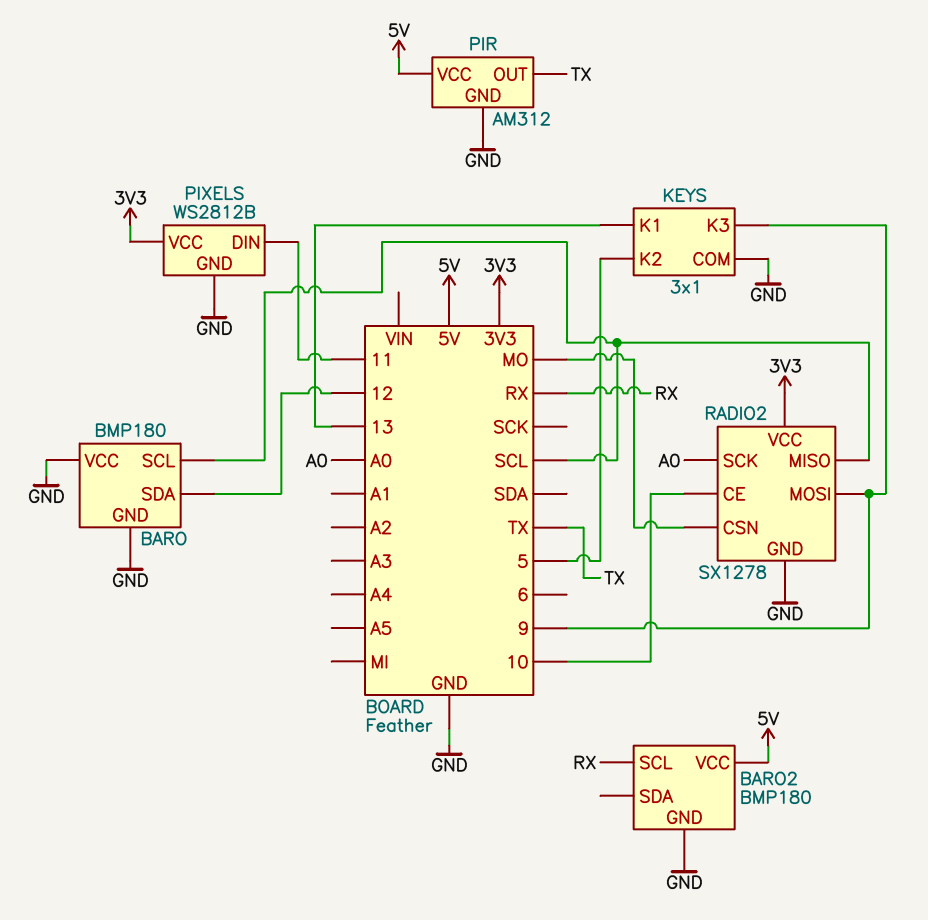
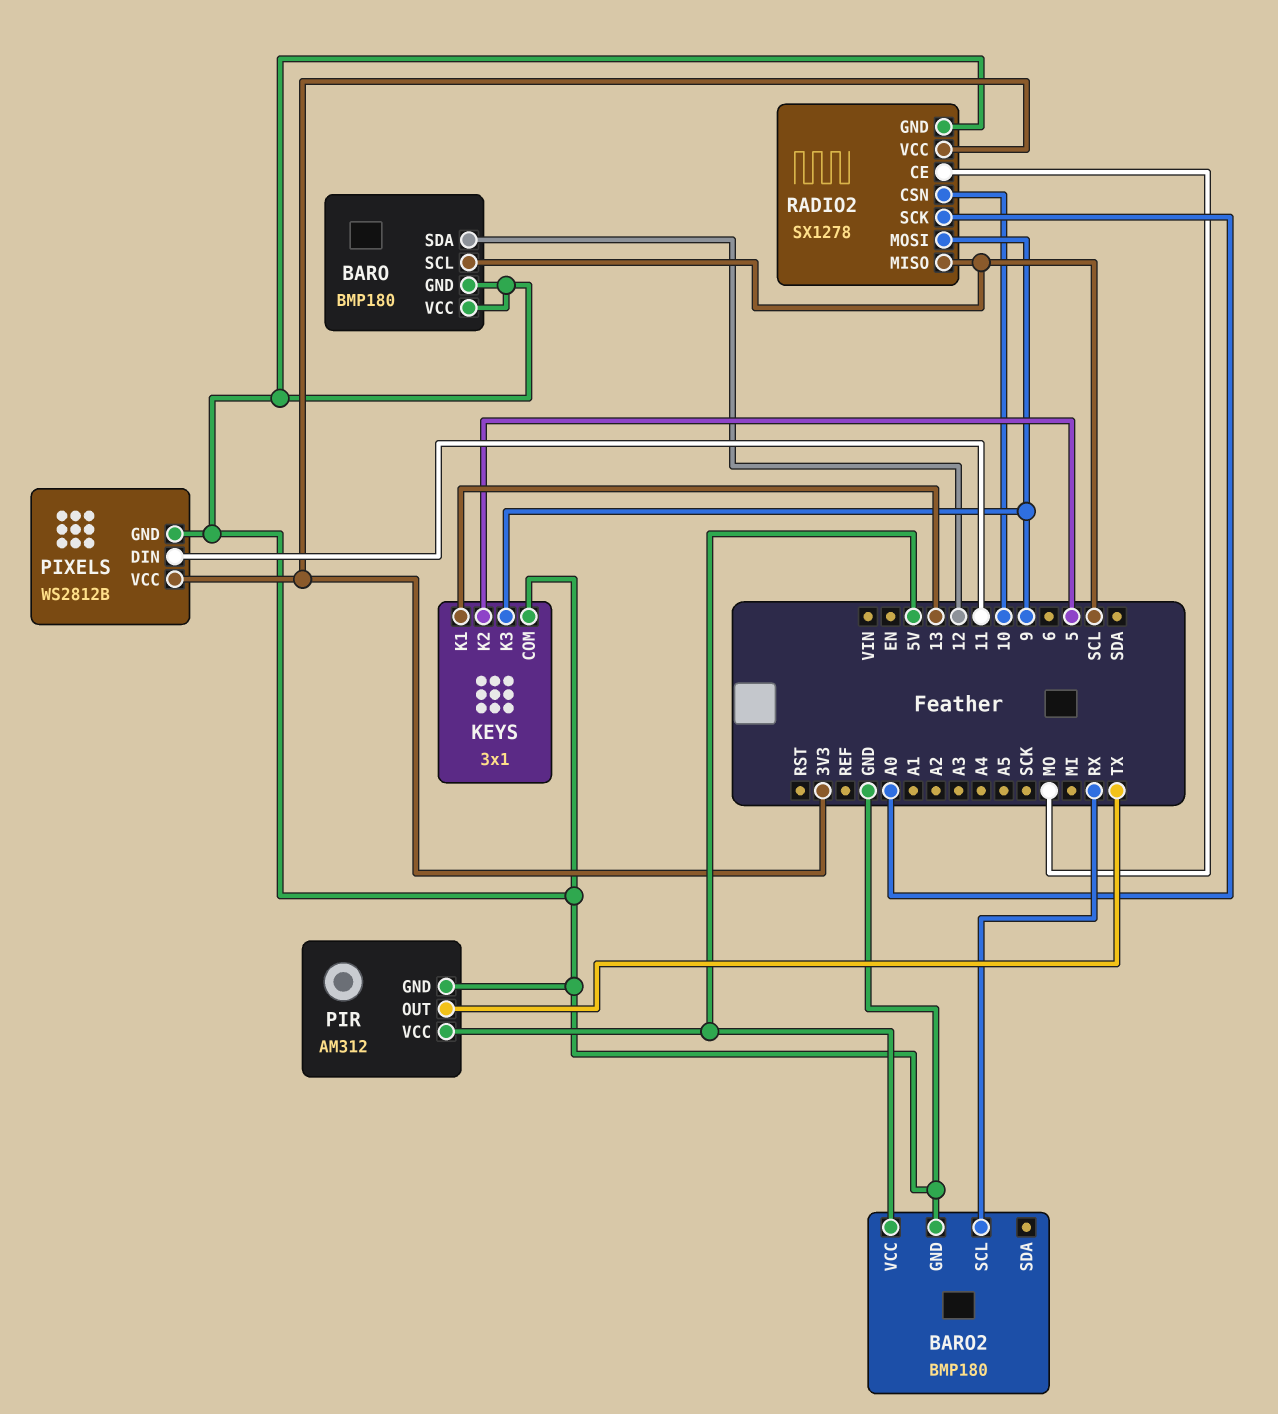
RADIO2 pin CE: 10 -> MO
RADIO2 pin CSN: MO -> 10

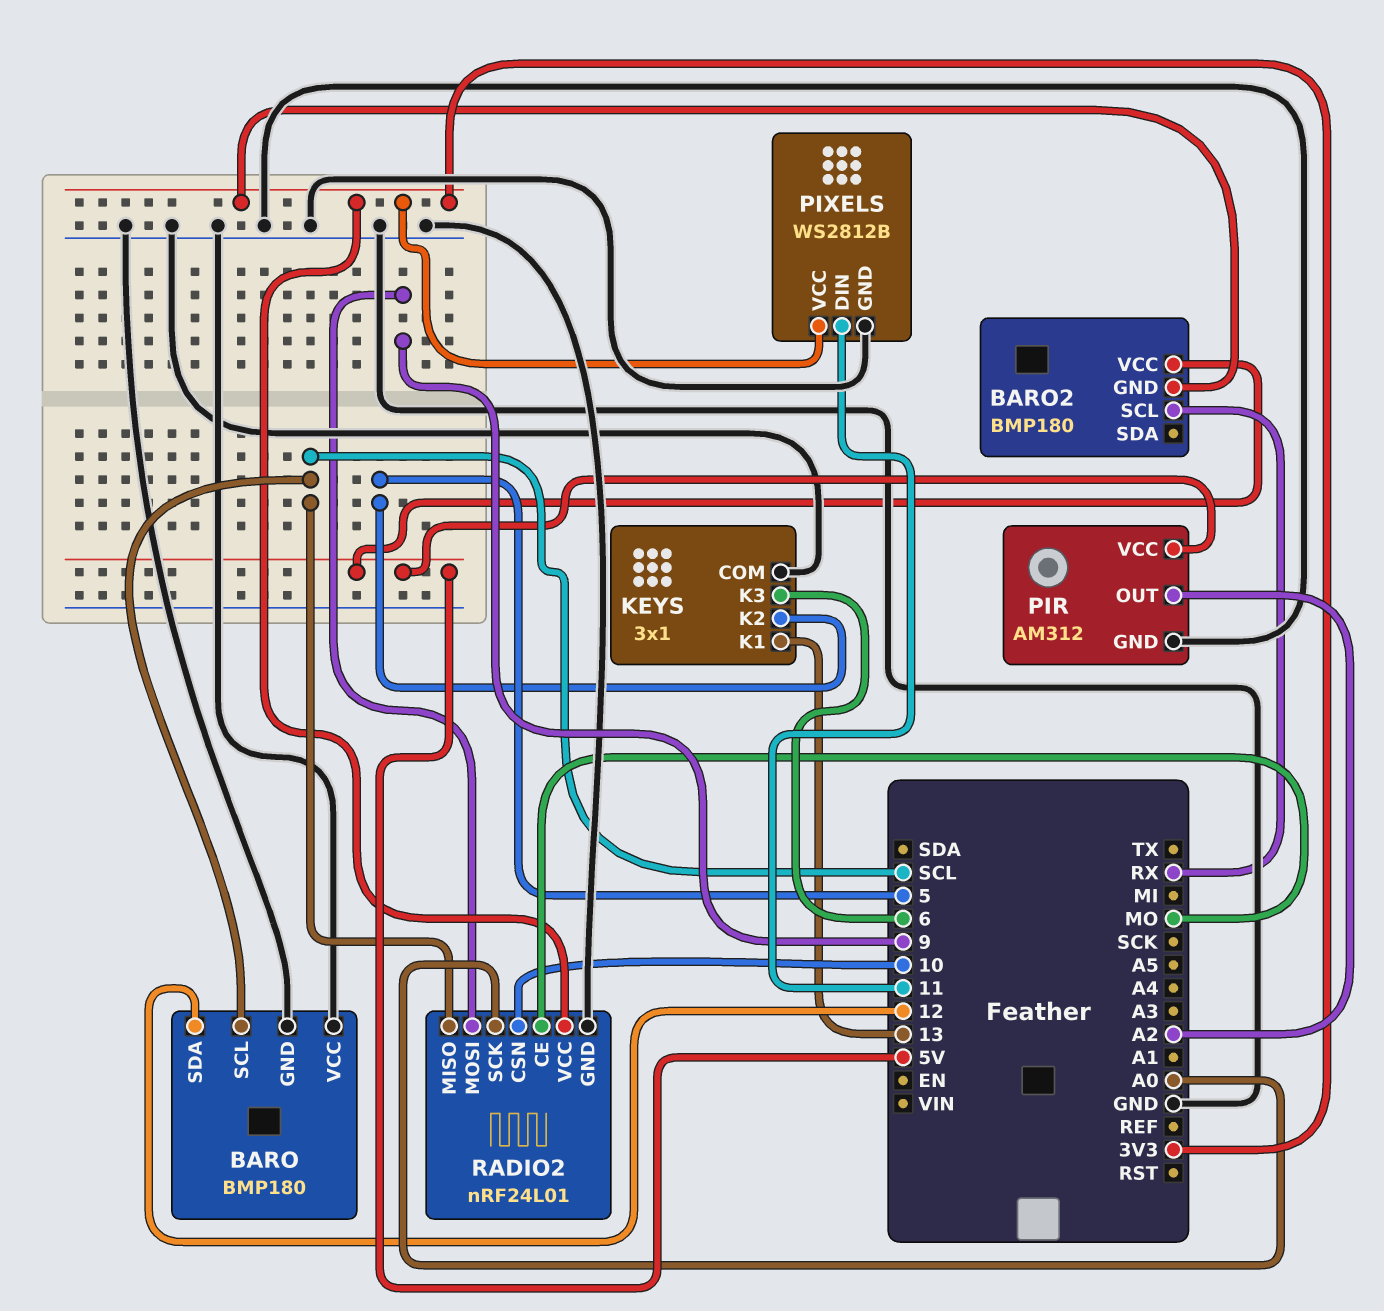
BARO2 pin GND: GND -> 3V3
KEYS pin K3: 9 -> 6
PIR pin OUT: TX -> A2
RADIO2: SX1278 -> nRF24L01

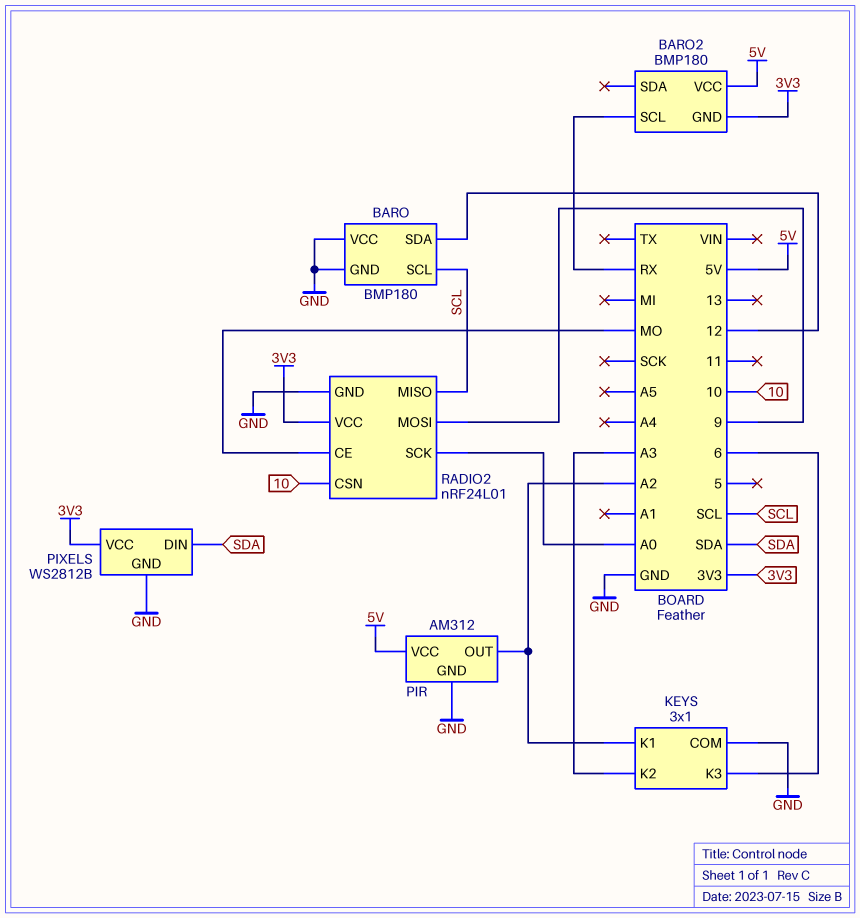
KEYS pin K1: 13 -> A2
KEYS pin K2: 5 -> A3
PIXELS pin DIN: 11 -> SDA

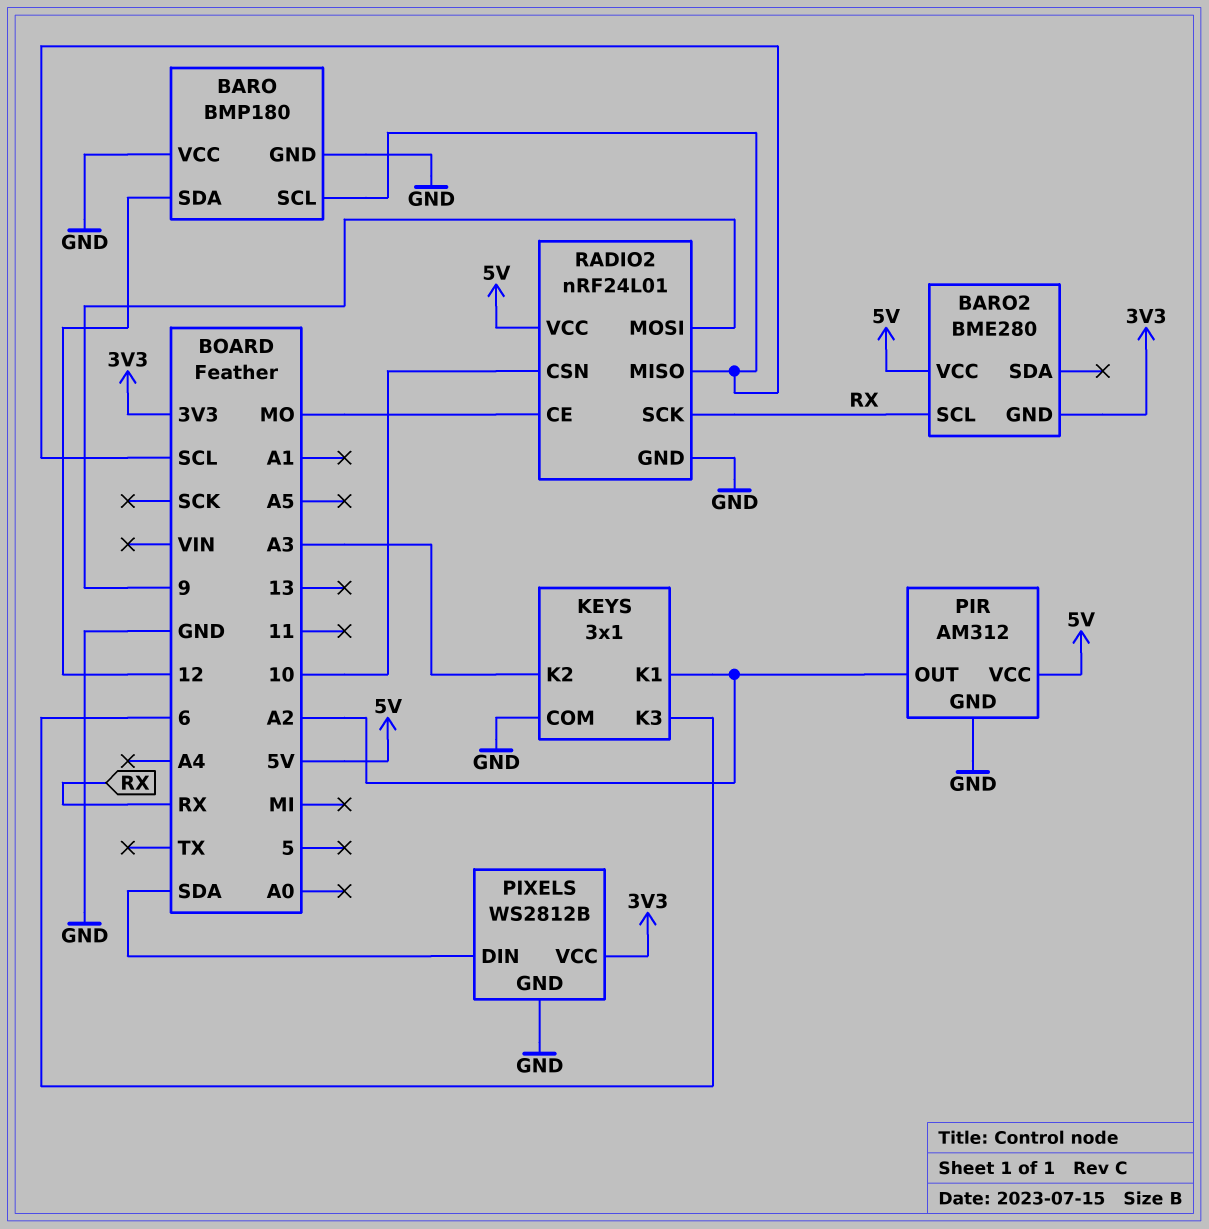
BARO2: BMP180 -> BME280
RADIO2 pin SCK: A0 -> RX
RADIO2 pin VCC: 3V3 -> 5V

